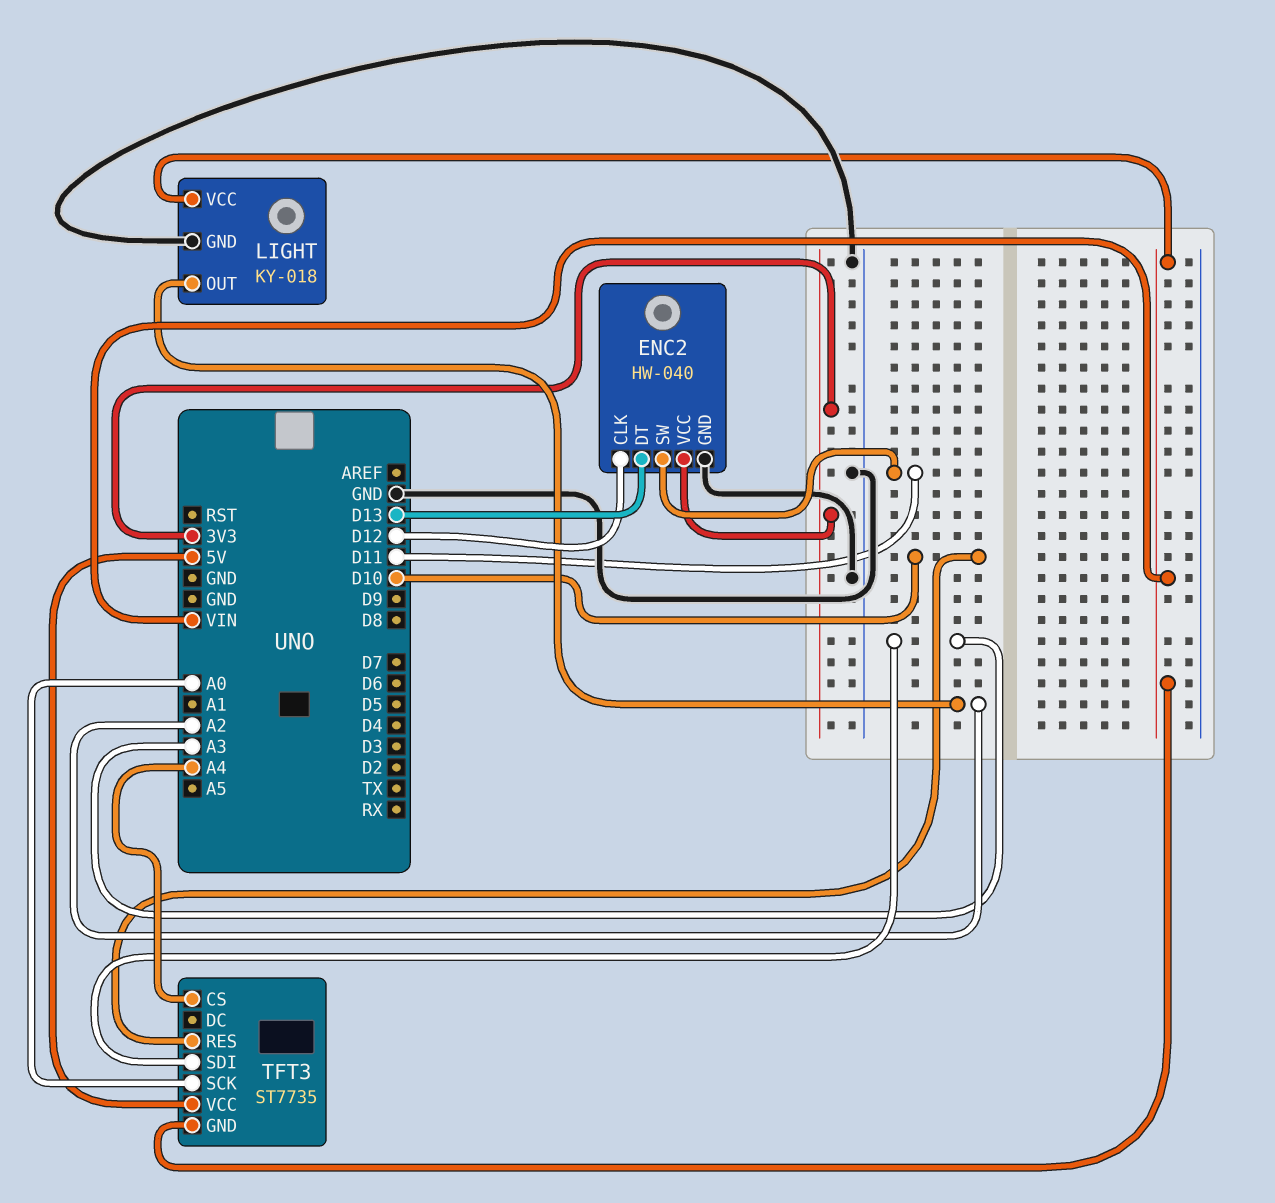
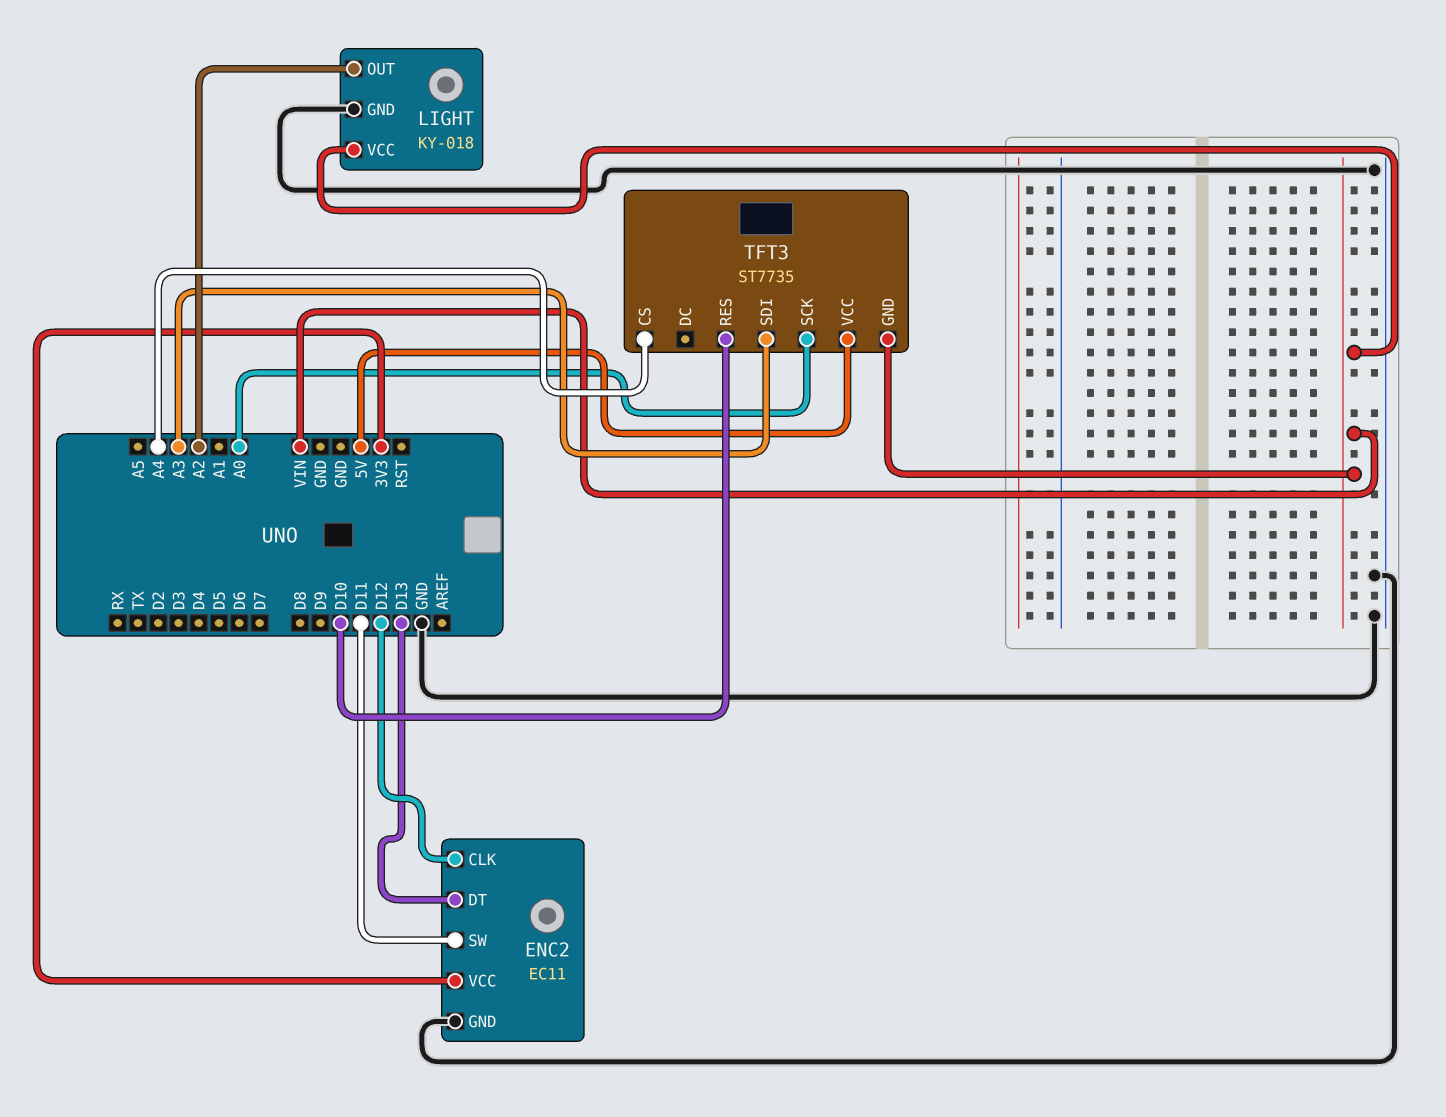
ENC2: HW-040 -> EC11

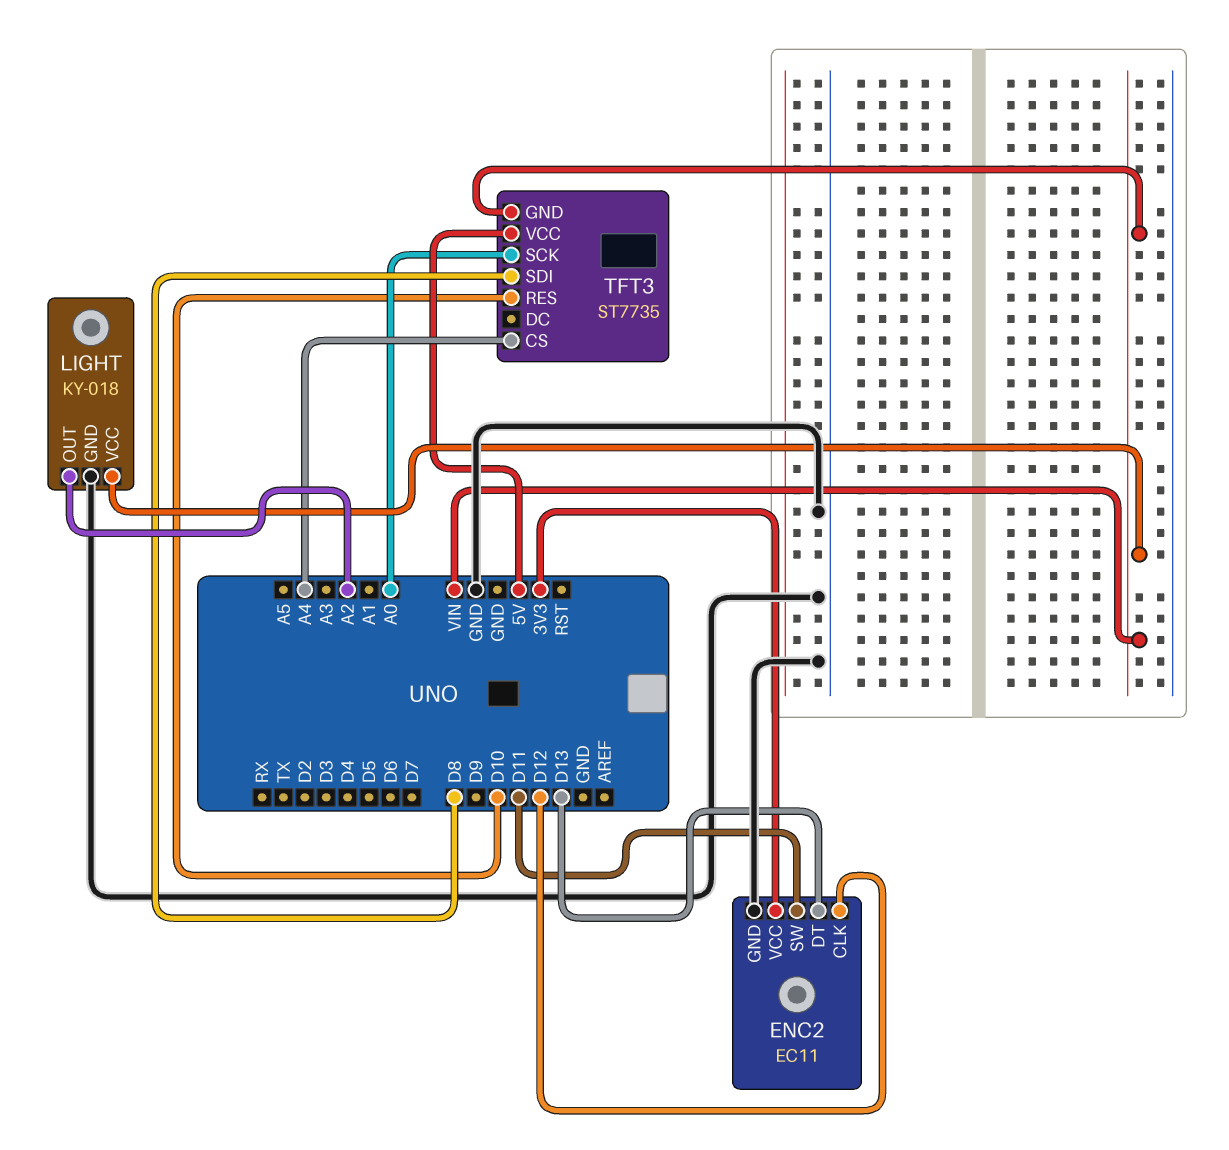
TFT3 pin SDI: A3 -> D8

